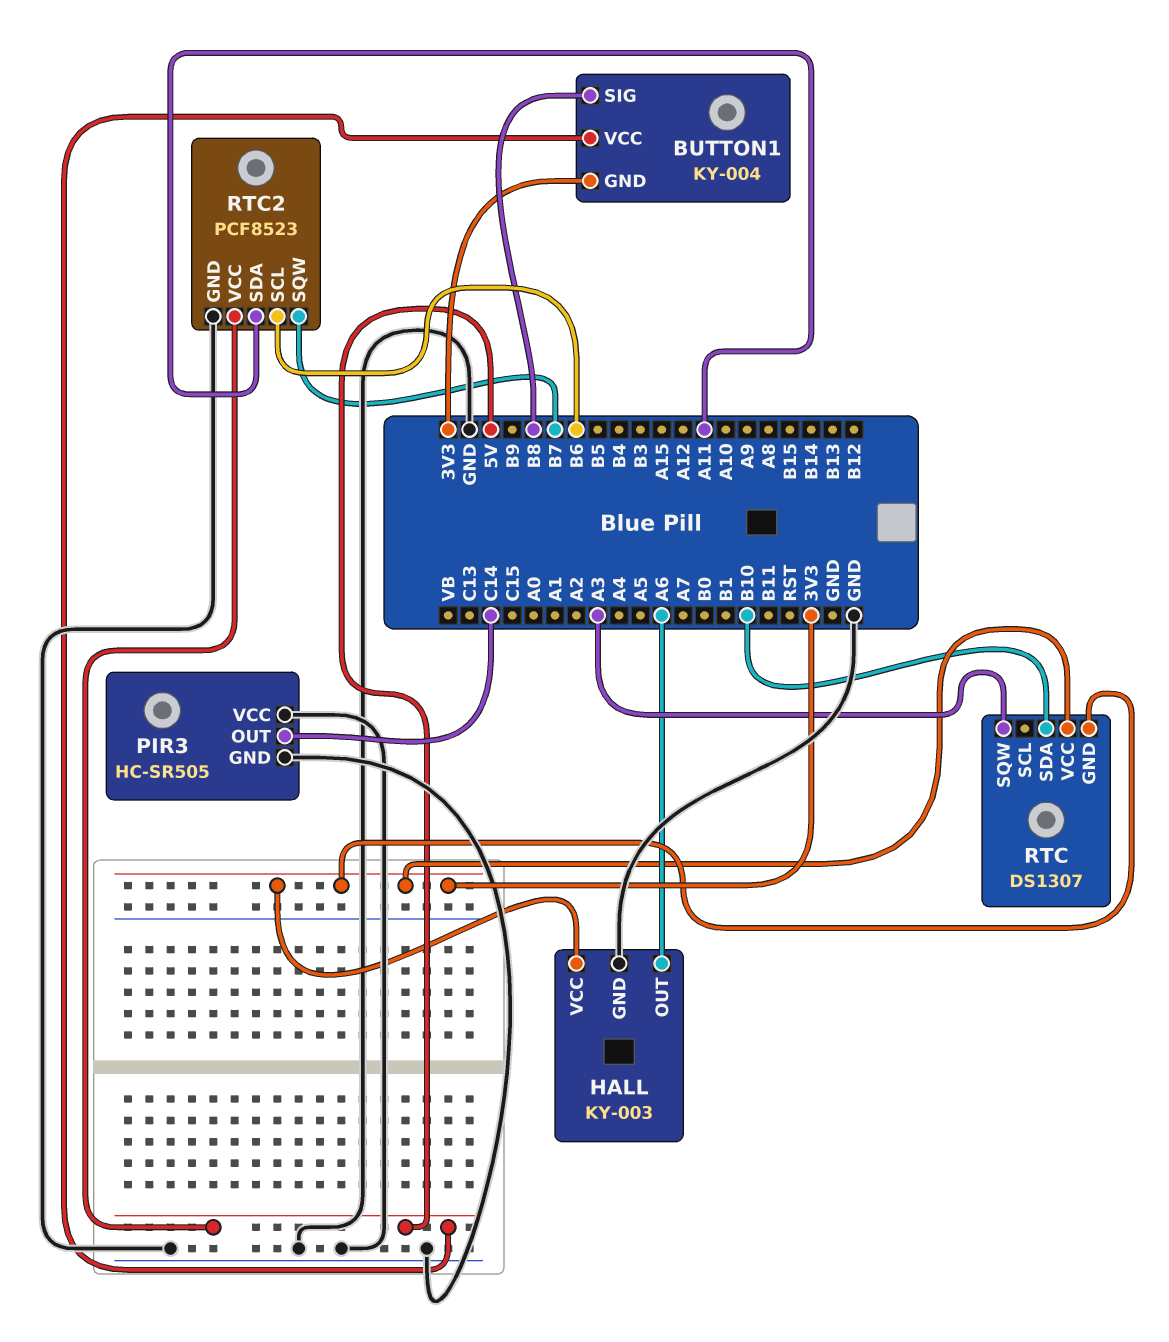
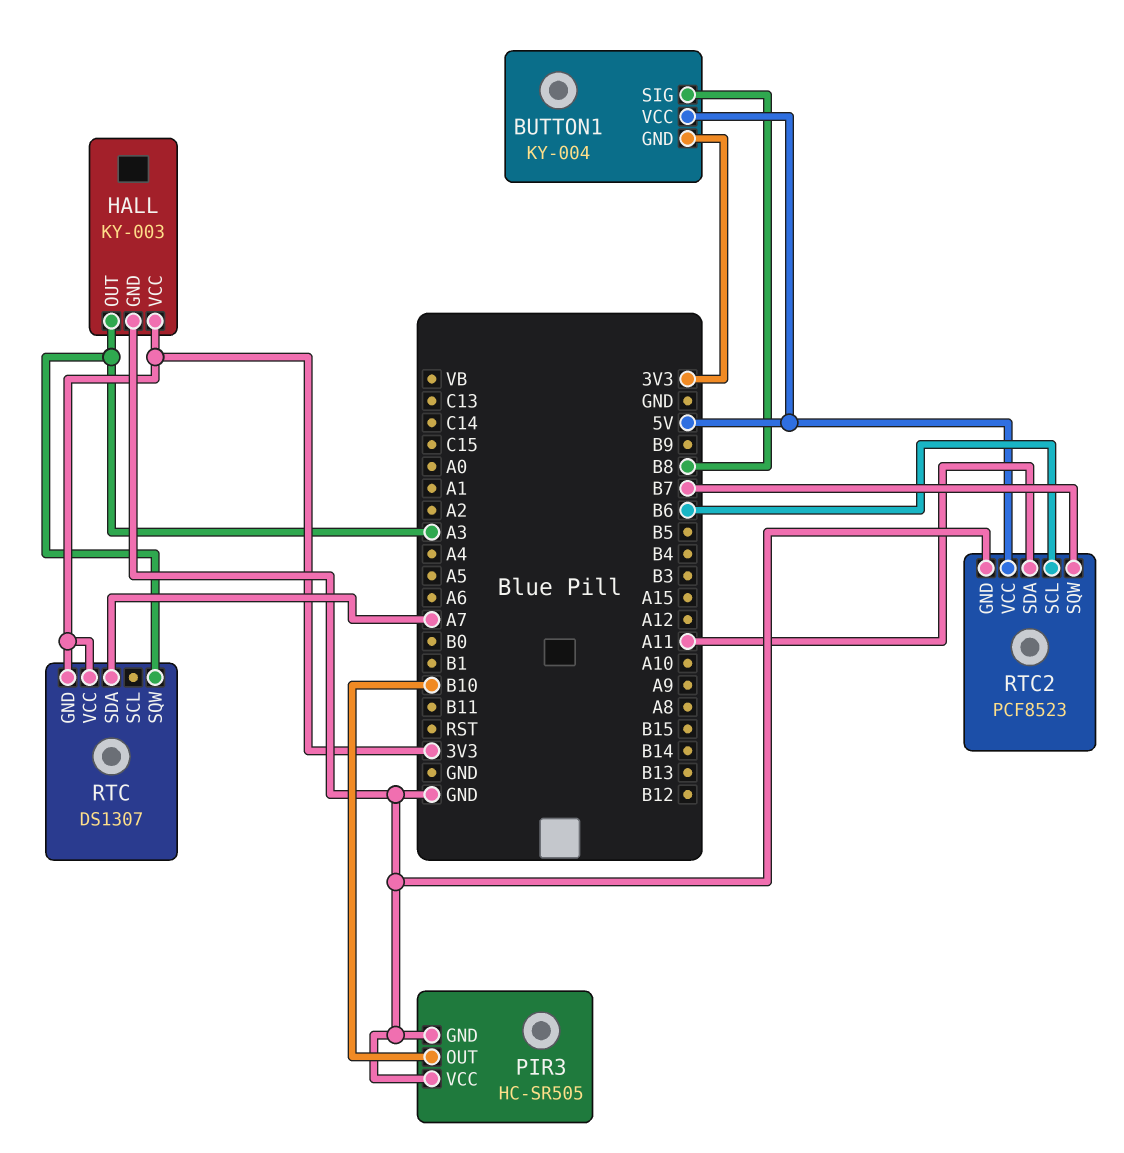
HALL pin OUT: A6 -> A3
PIR3 pin OUT: C14 -> B10
RTC pin SDA: B10 -> A7

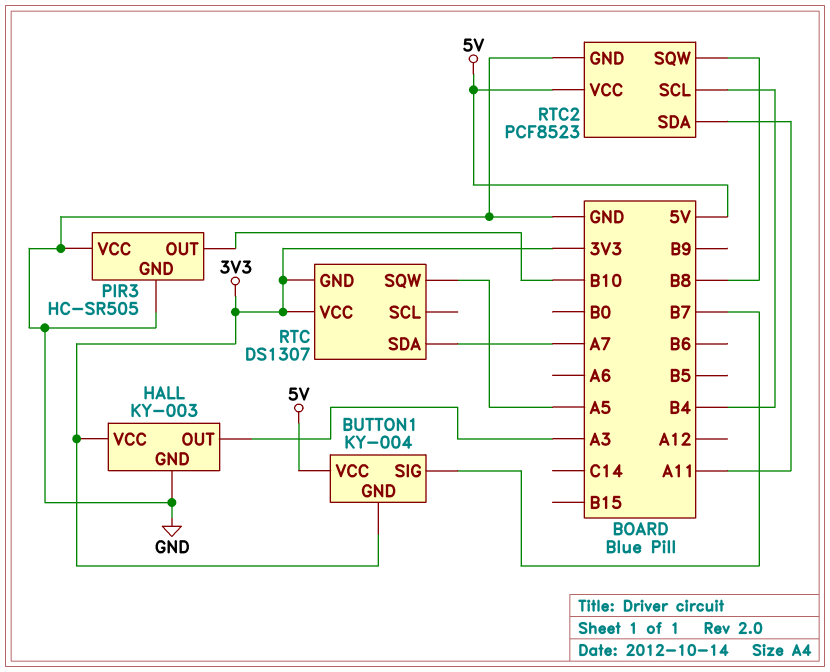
BUTTON1 pin SIG: B8 -> B7
RTC pin SQW: A3 -> A5
RTC2 pin SCL: B6 -> B4
RTC2 pin SQW: B7 -> B8

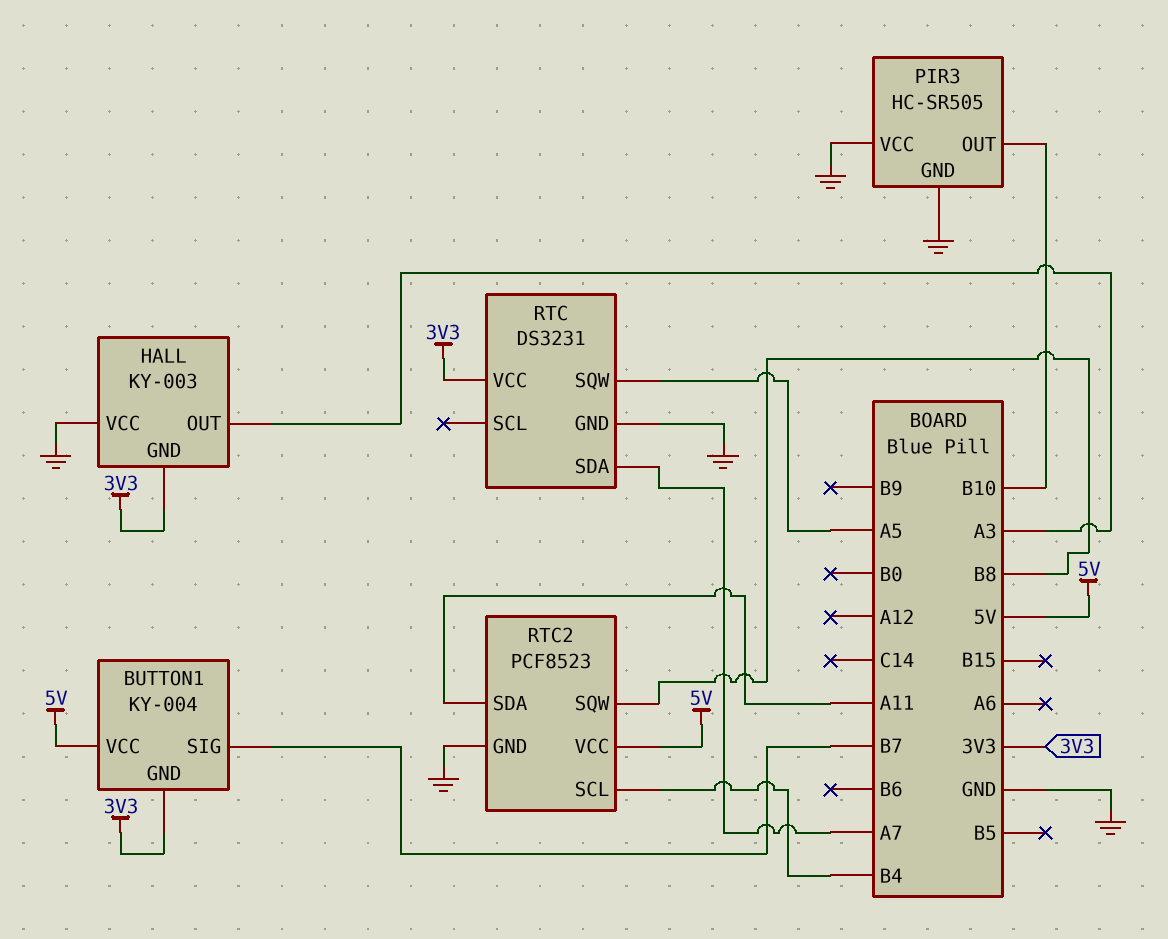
HALL pin GND: GND -> 3V3
HALL pin VCC: 3V3 -> GND
RTC: DS1307 -> DS3231
RTC pin GND: 3V3 -> GND

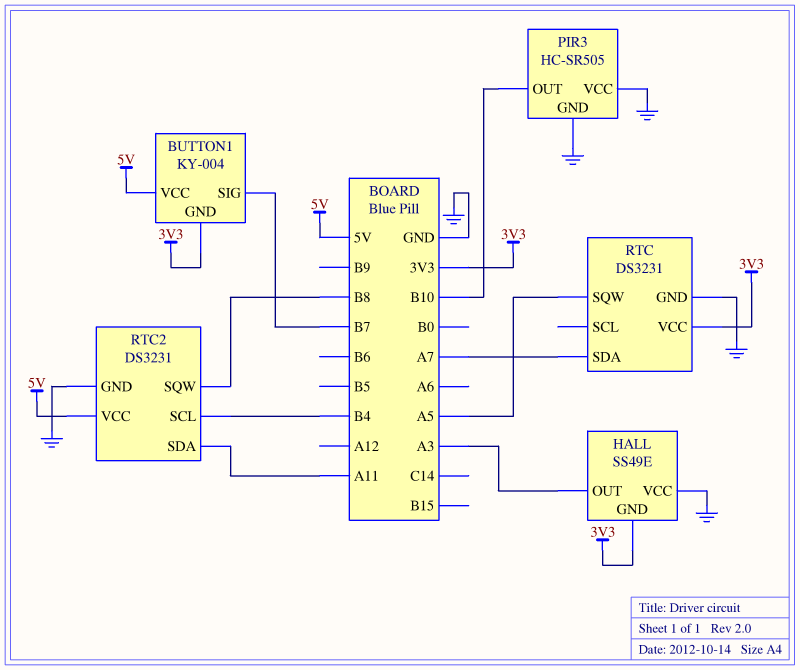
HALL: KY-003 -> SS49E
RTC2: PCF8523 -> DS3231

